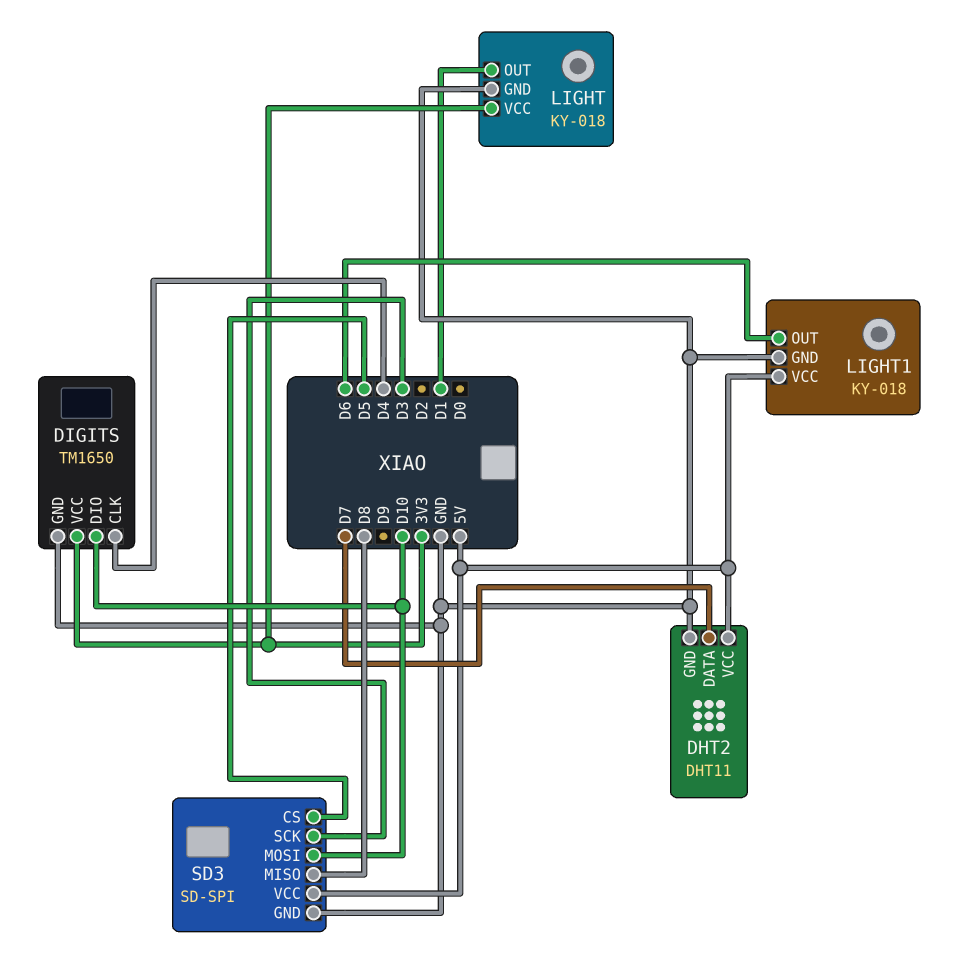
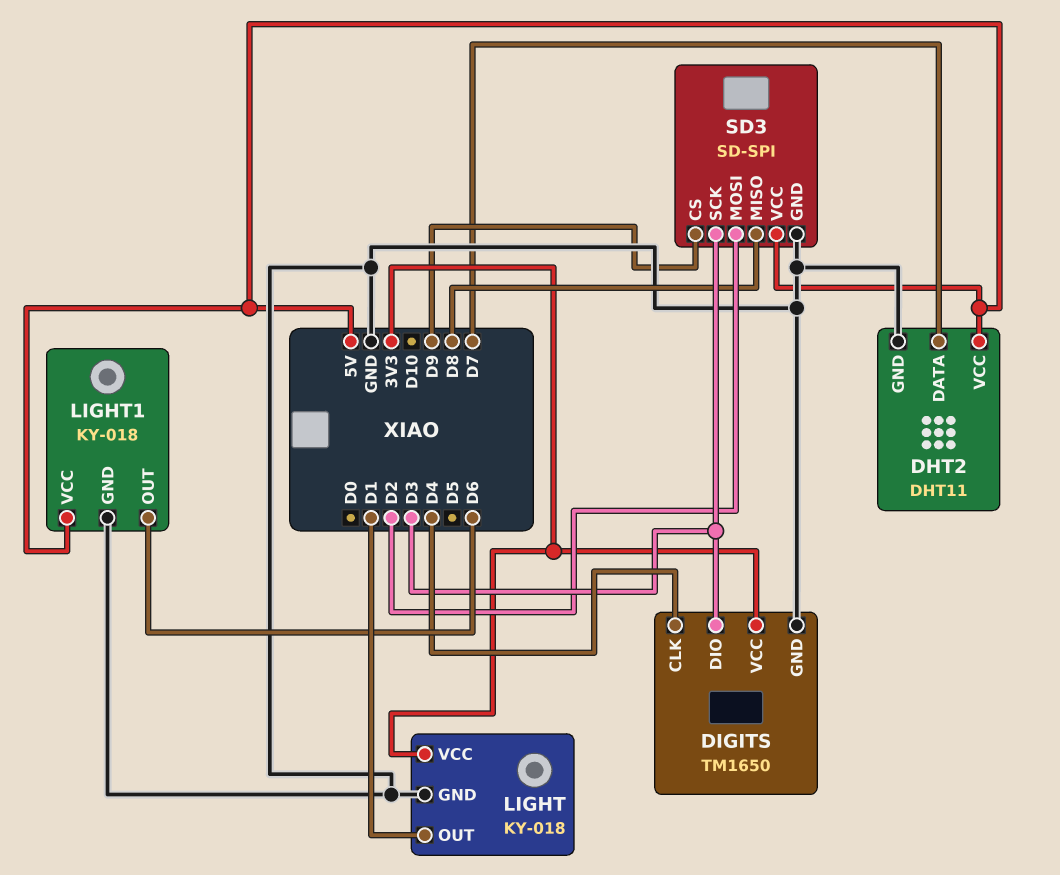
DIGITS pin DIO: D10 -> D3
SD3 pin CS: D5 -> D9
SD3 pin MOSI: D10 -> D2

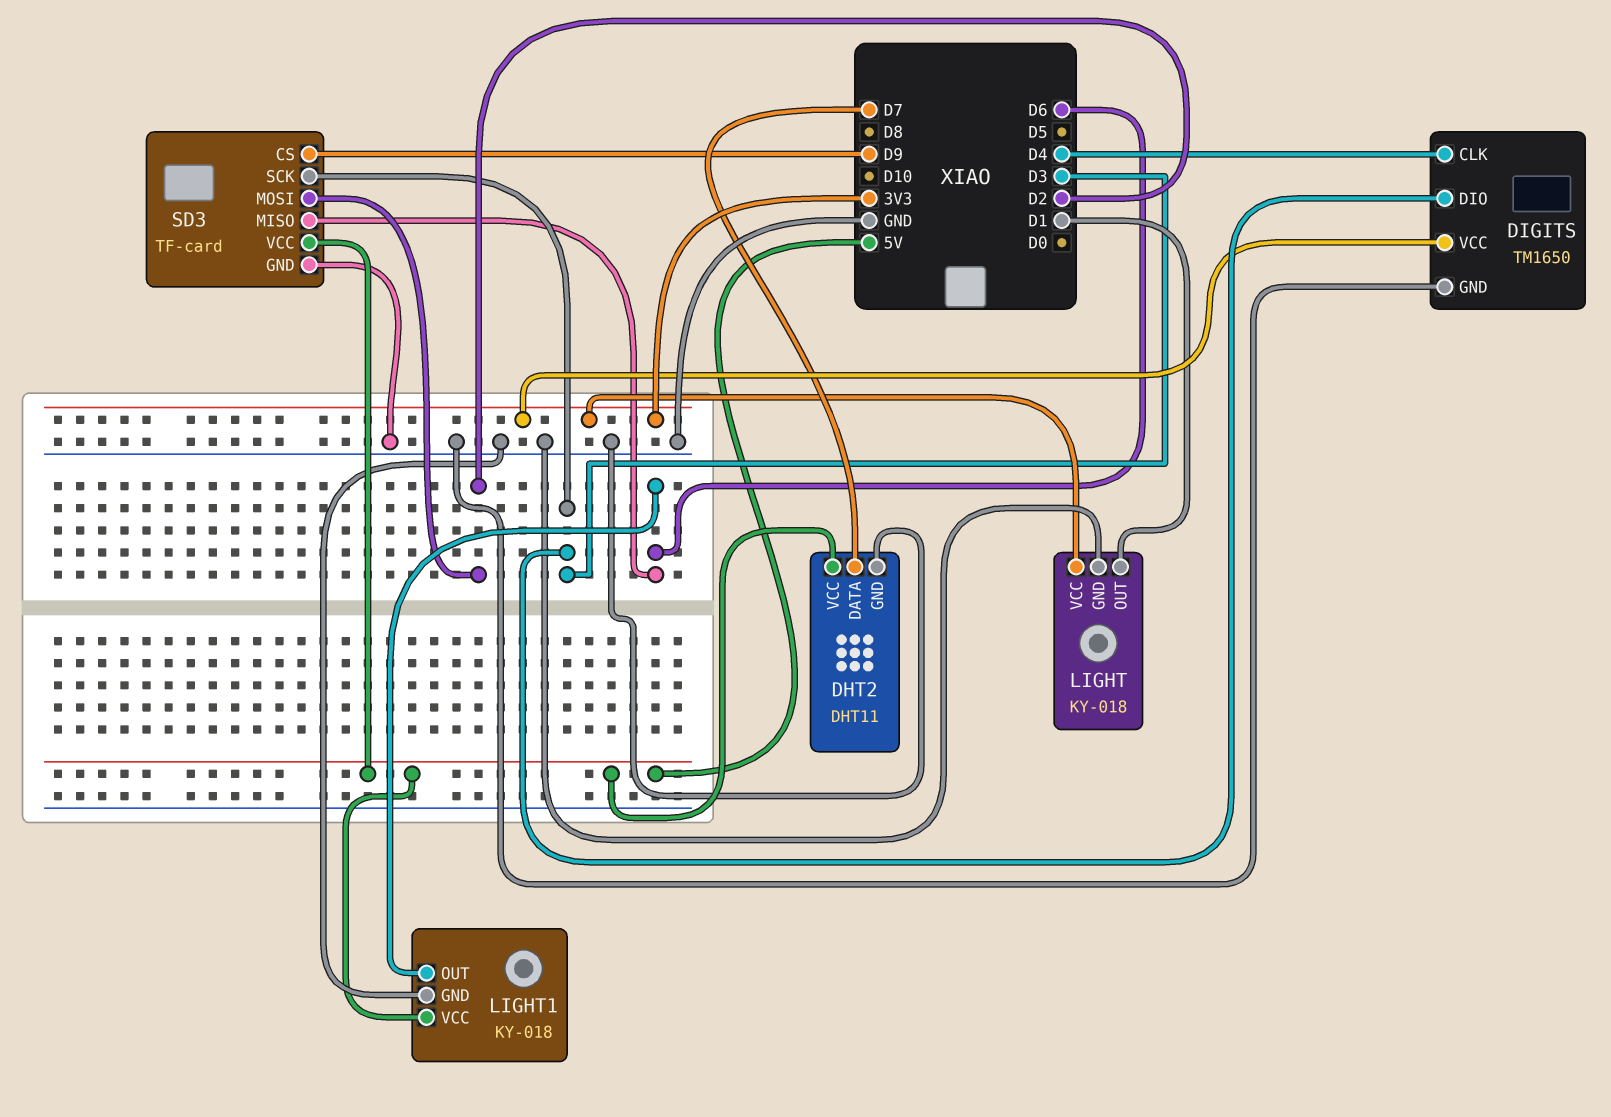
SD3: SD-SPI -> TF-card
SD3 pin MISO: D8 -> D6

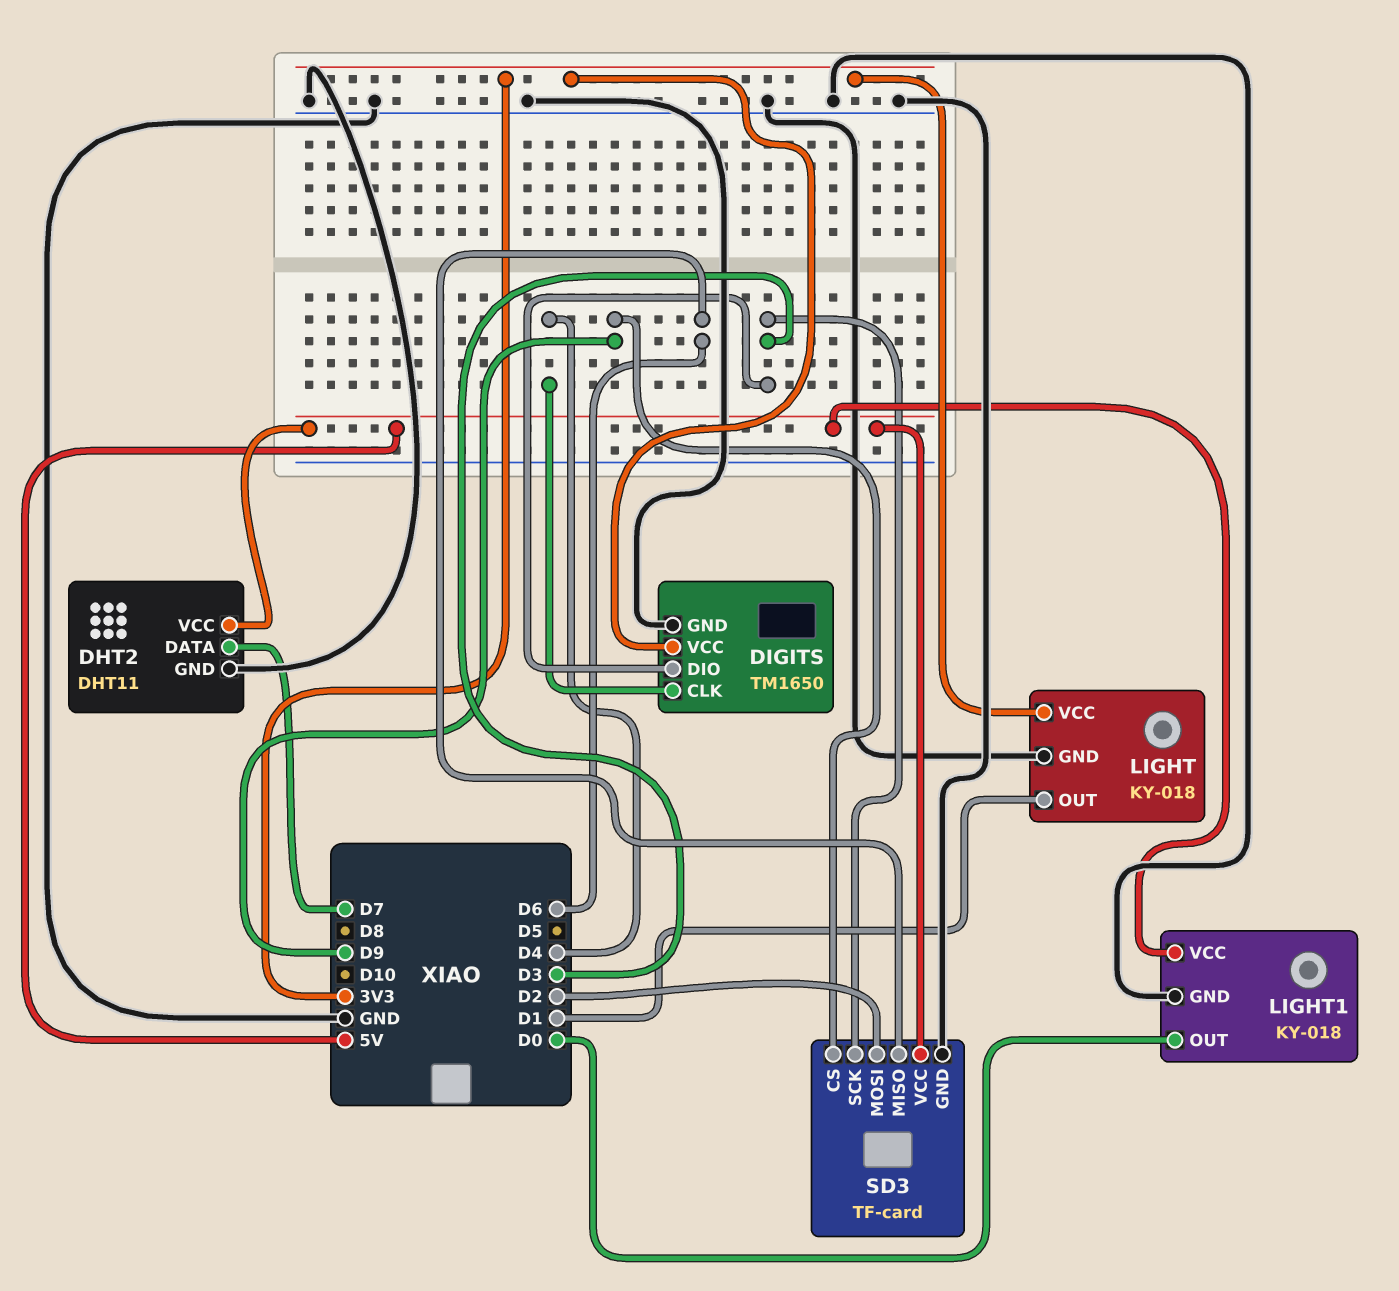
LIGHT1 pin OUT: D6 -> D0

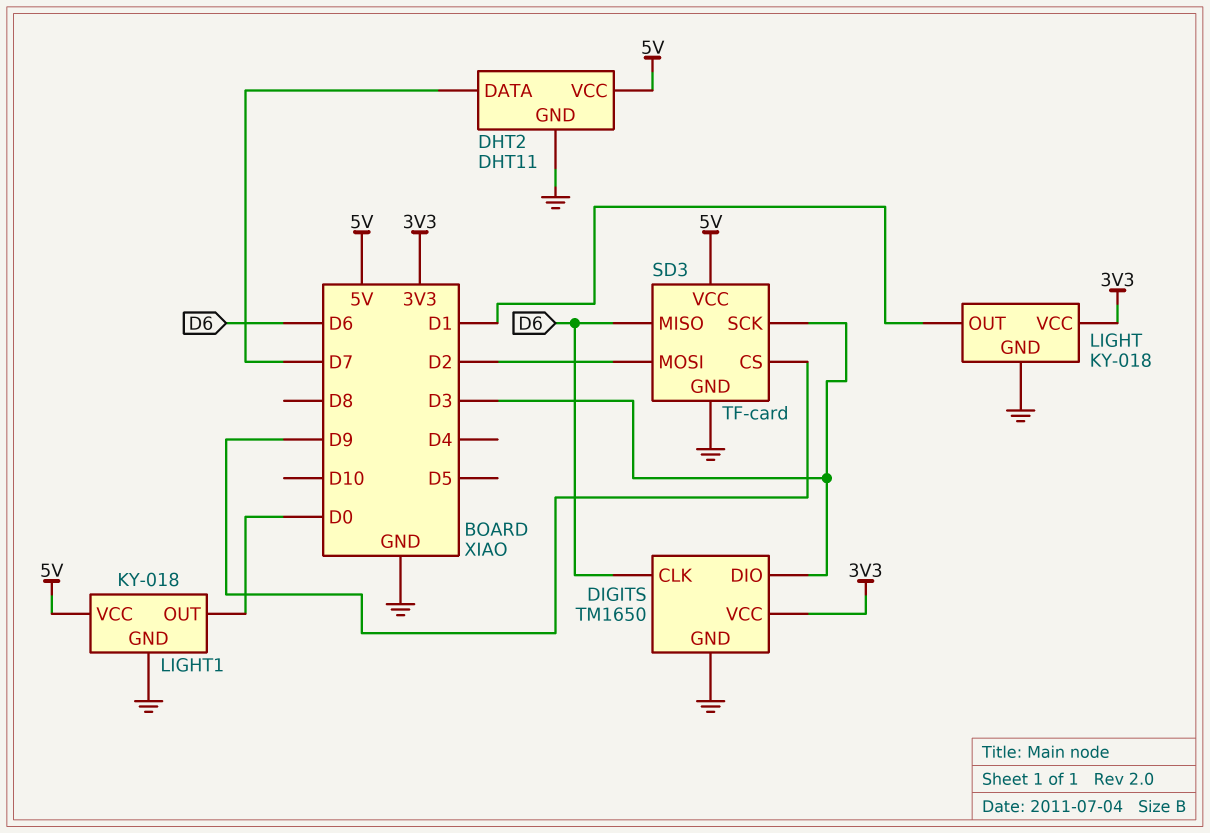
DIGITS pin CLK: D4 -> D6

